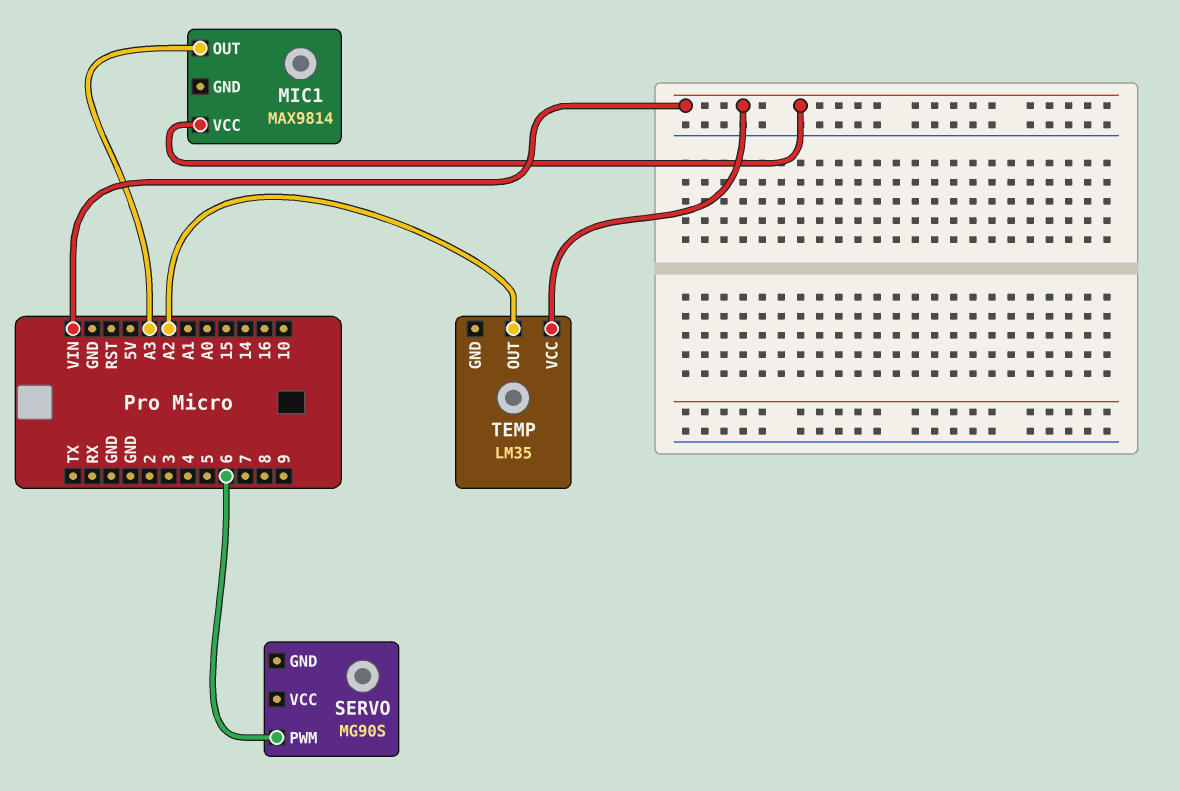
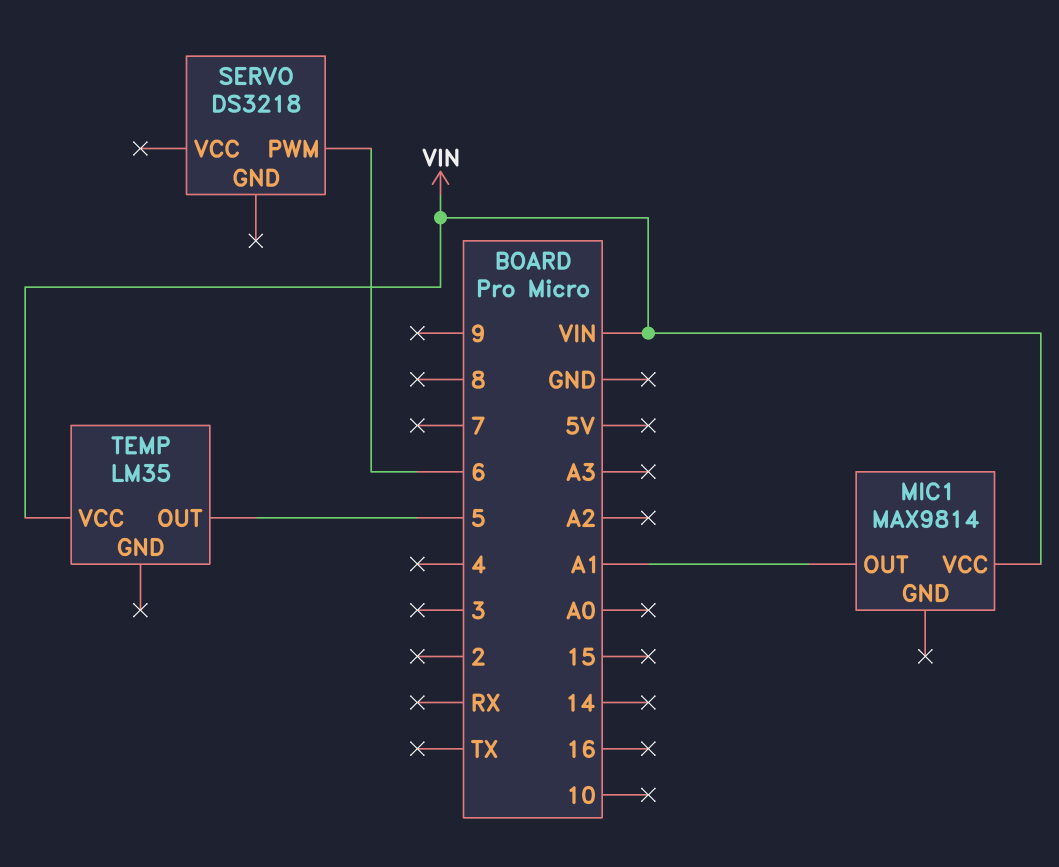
MIC1 pin OUT: A3 -> A1
SERVO: MG90S -> DS3218
TEMP pin OUT: A2 -> 5

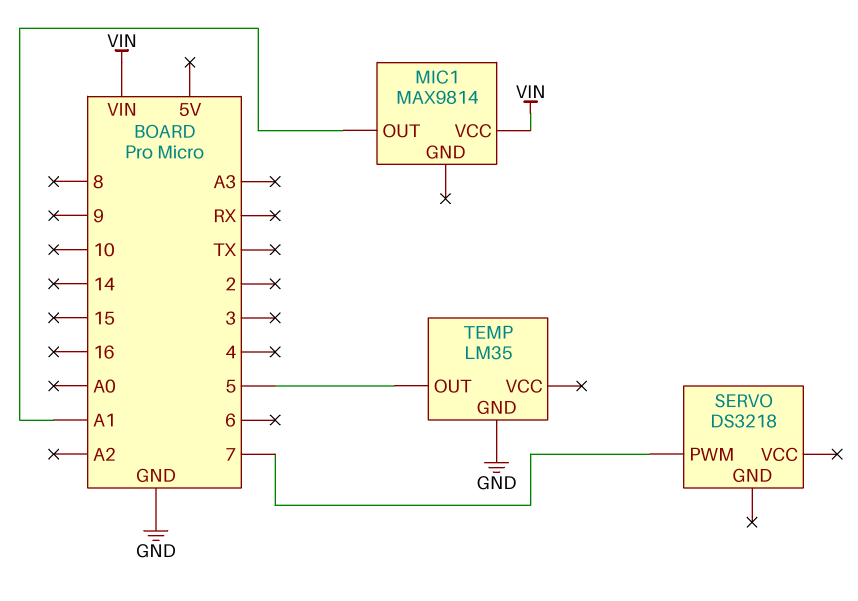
SERVO pin PWM: 6 -> 7
TEMP pin GND: none -> GND
TEMP pin VCC: VIN -> none

